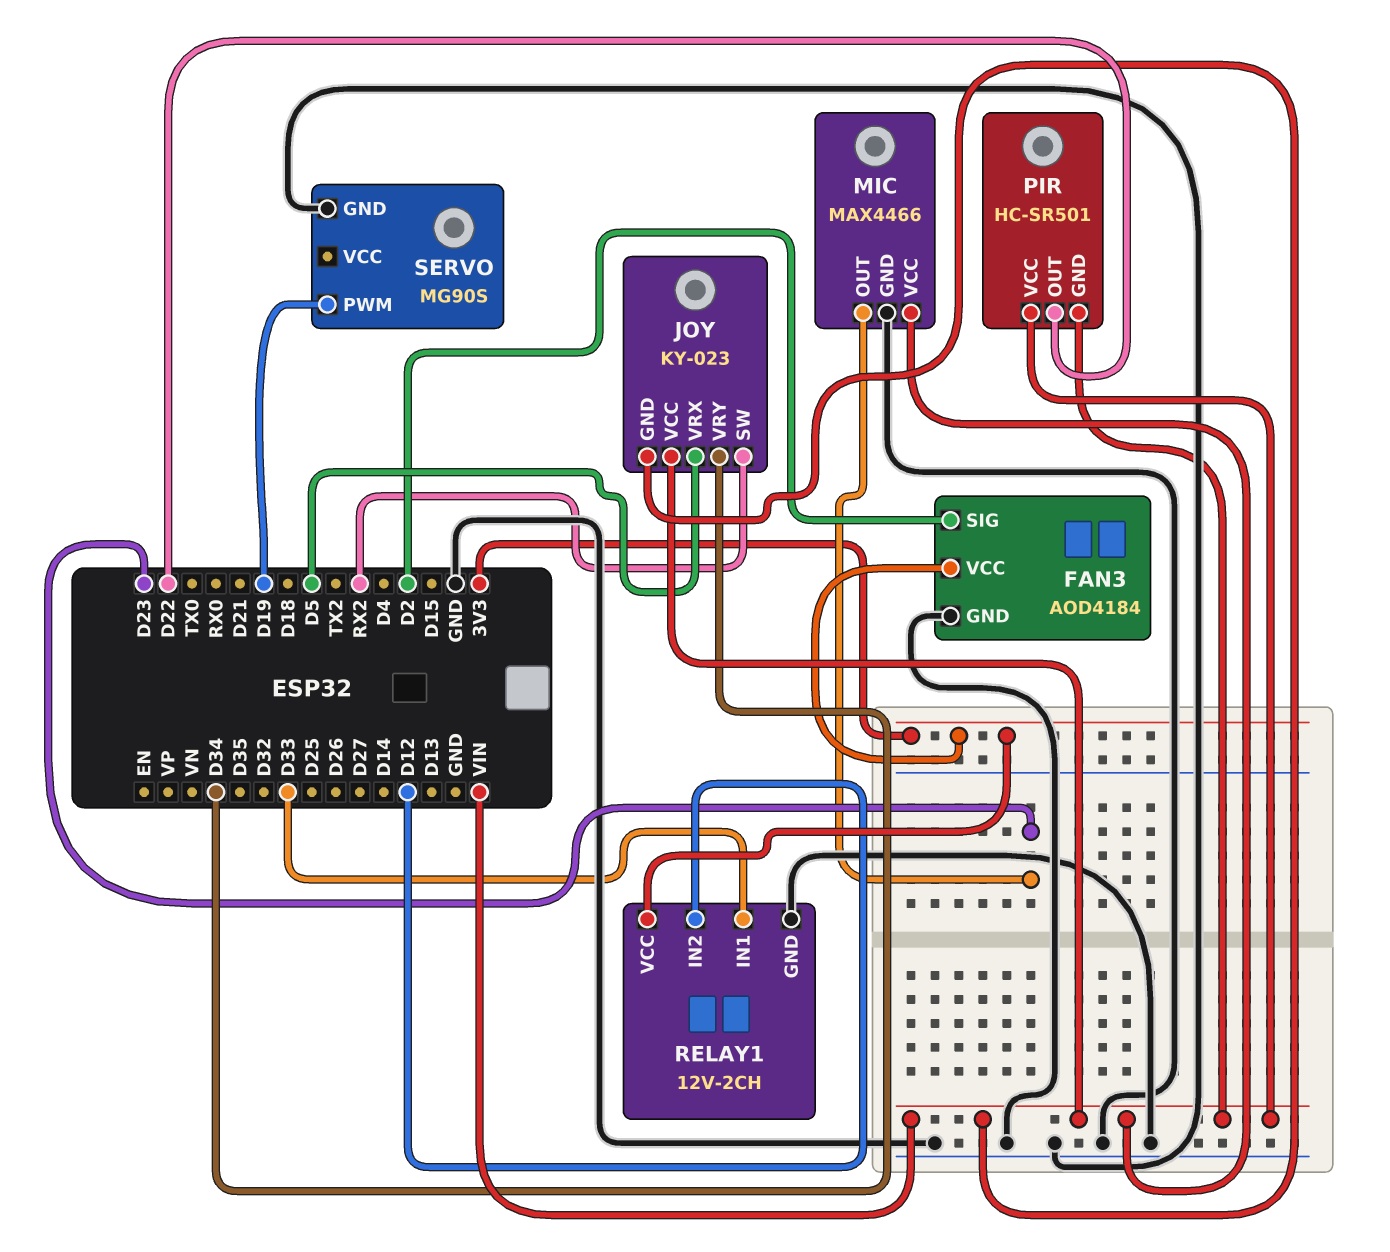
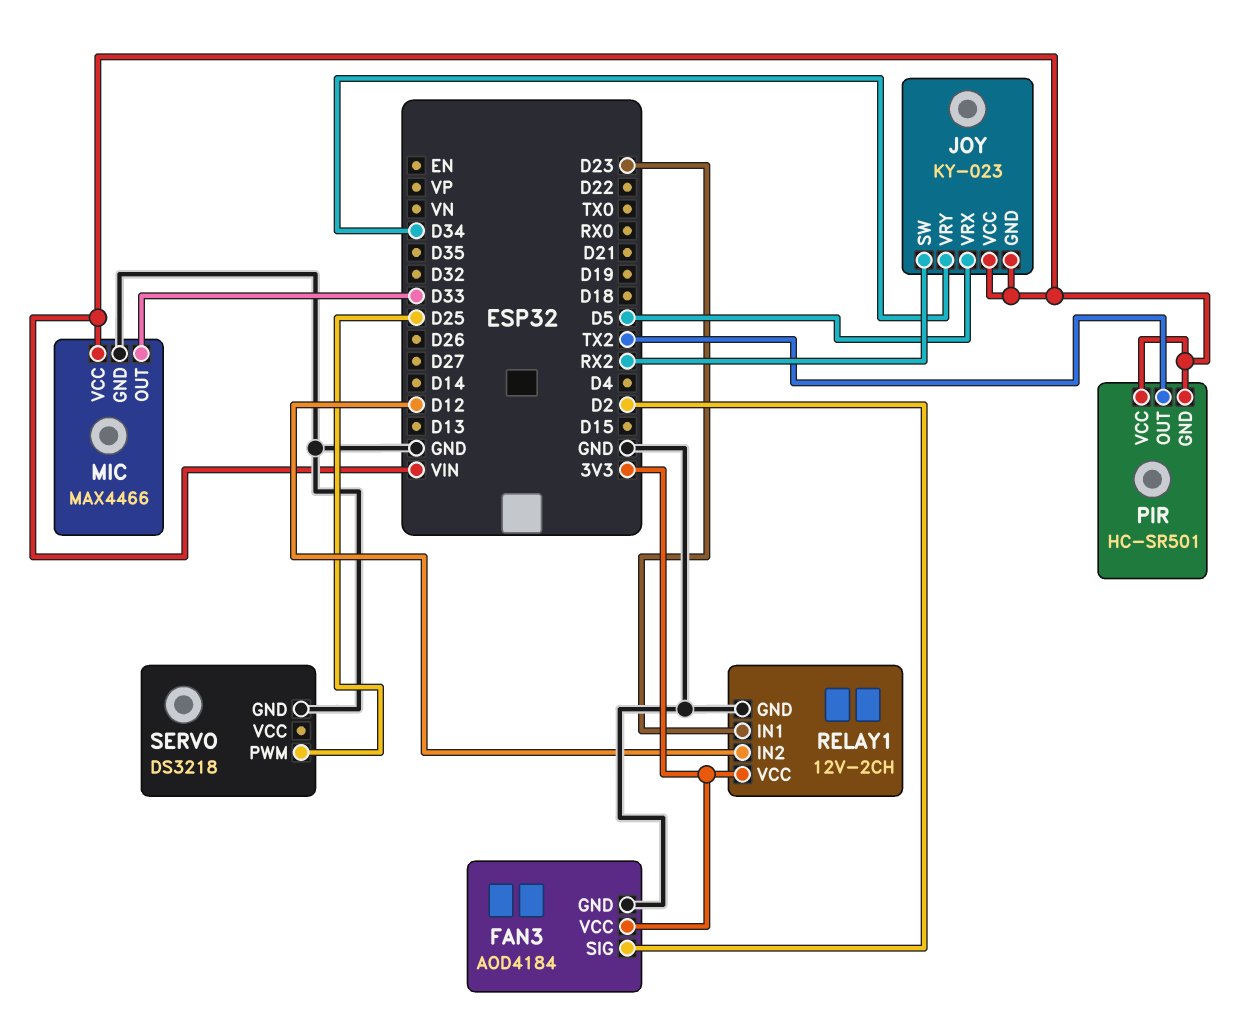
MIC pin OUT: D23 -> D33
PIR pin OUT: D22 -> TX2
RELAY1 pin IN1: D33 -> D23
SERVO: MG90S -> DS3218
SERVO pin PWM: D19 -> D25

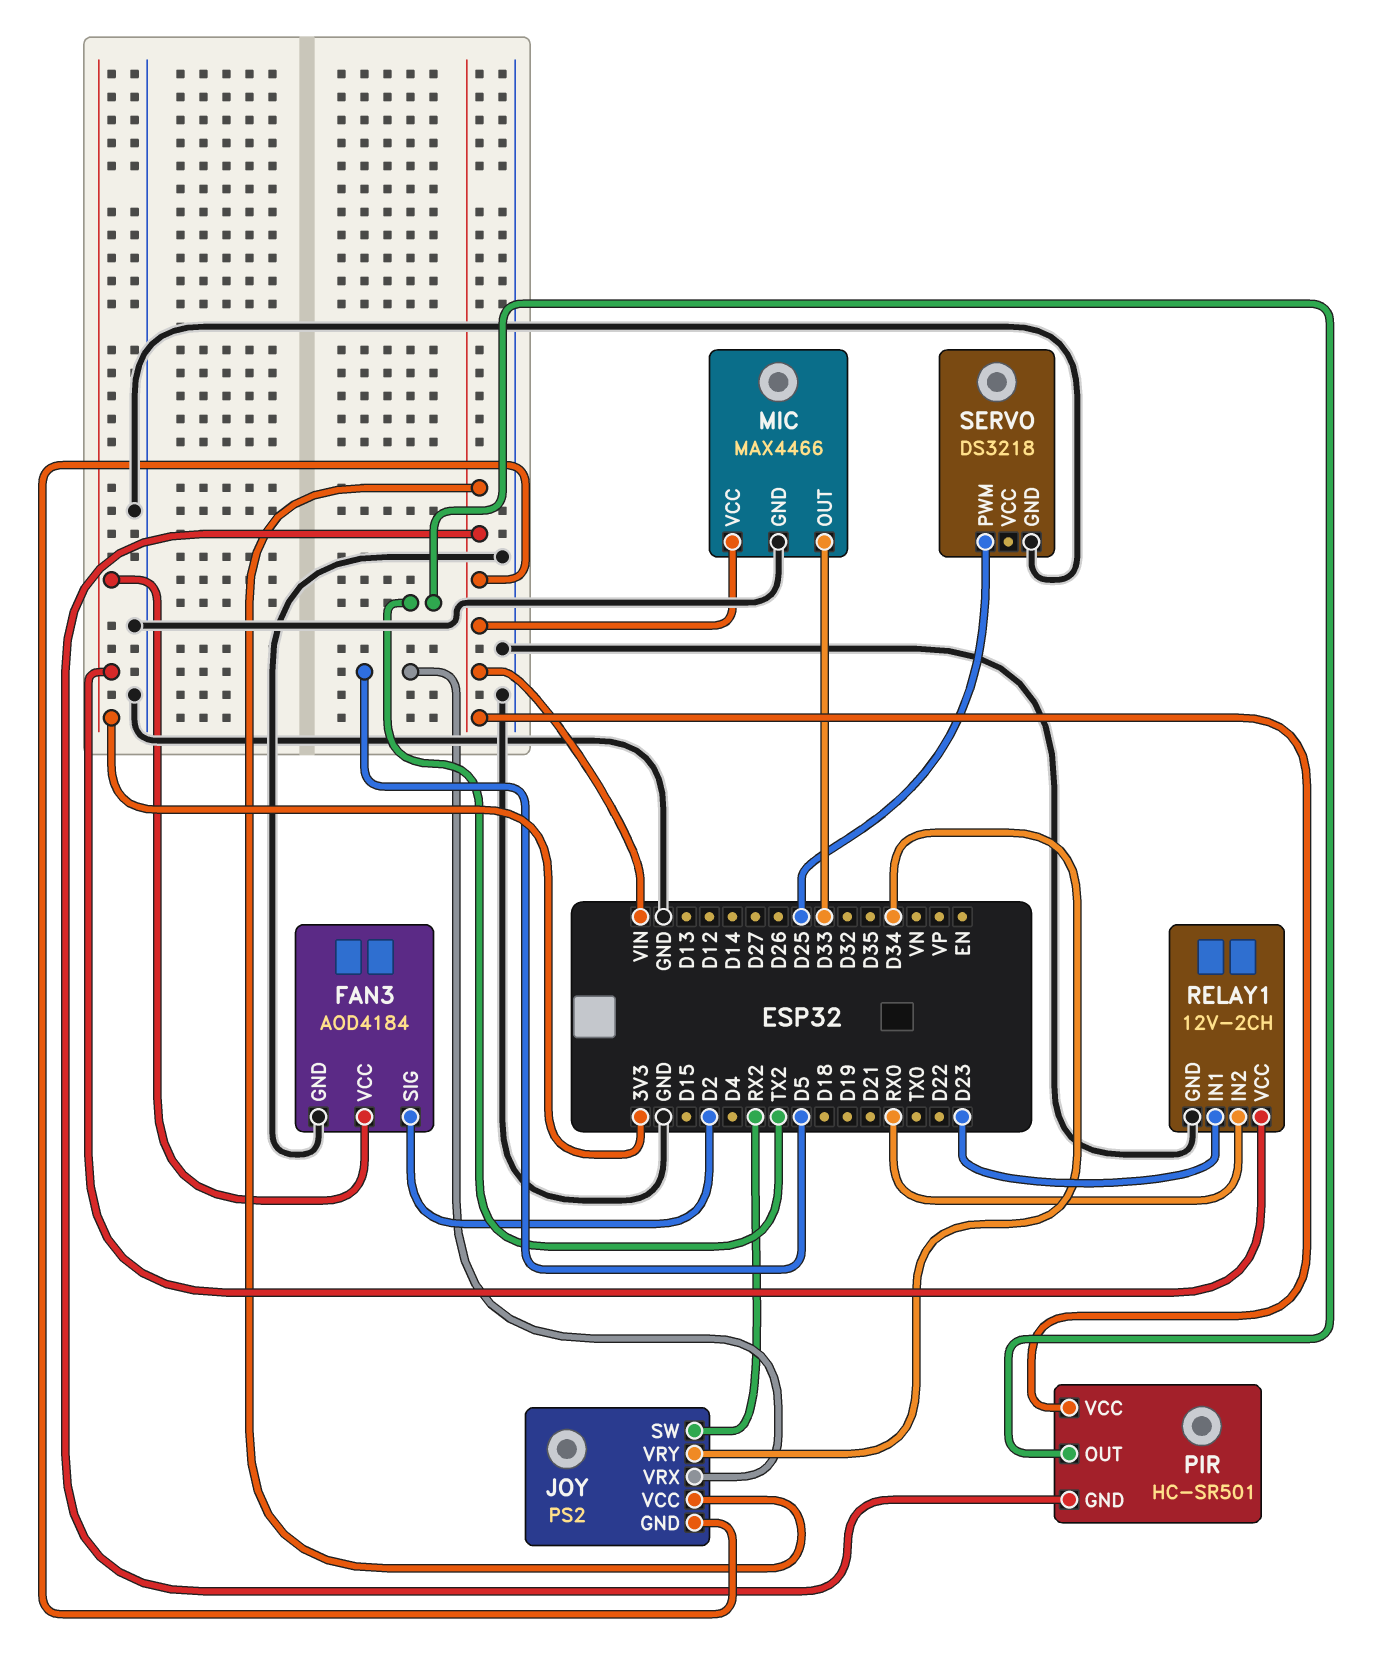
JOY: KY-023 -> PS2
RELAY1 pin IN2: D12 -> RX0

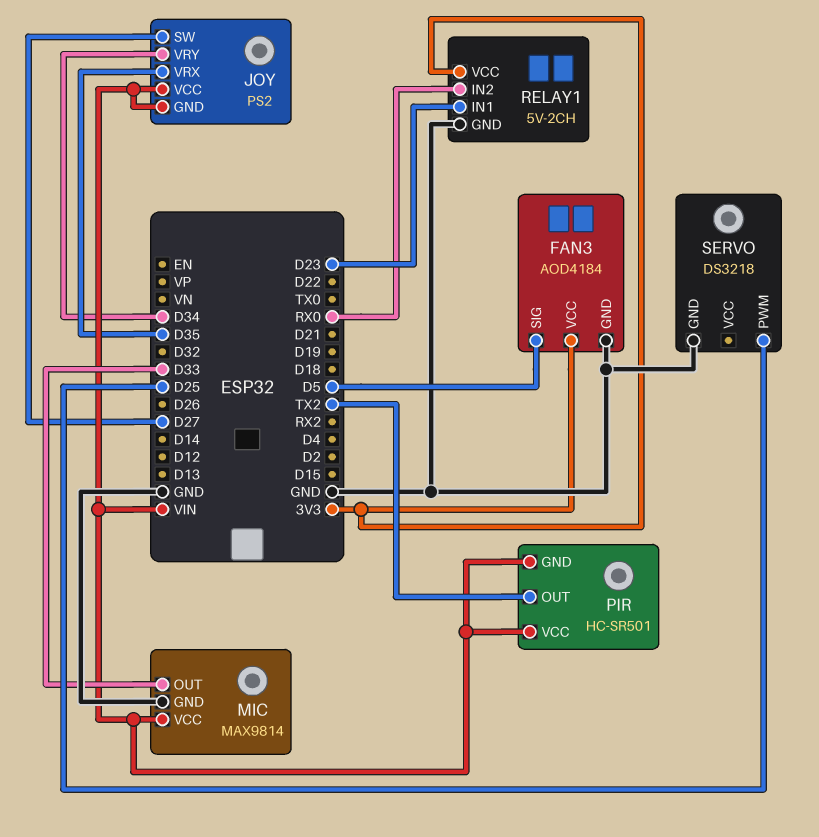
FAN3 pin SIG: D2 -> D5
JOY pin SW: RX2 -> D27
JOY pin VRX: D5 -> D35
MIC: MAX4466 -> MAX9814
RELAY1: 12V-2CH -> 5V-2CH

